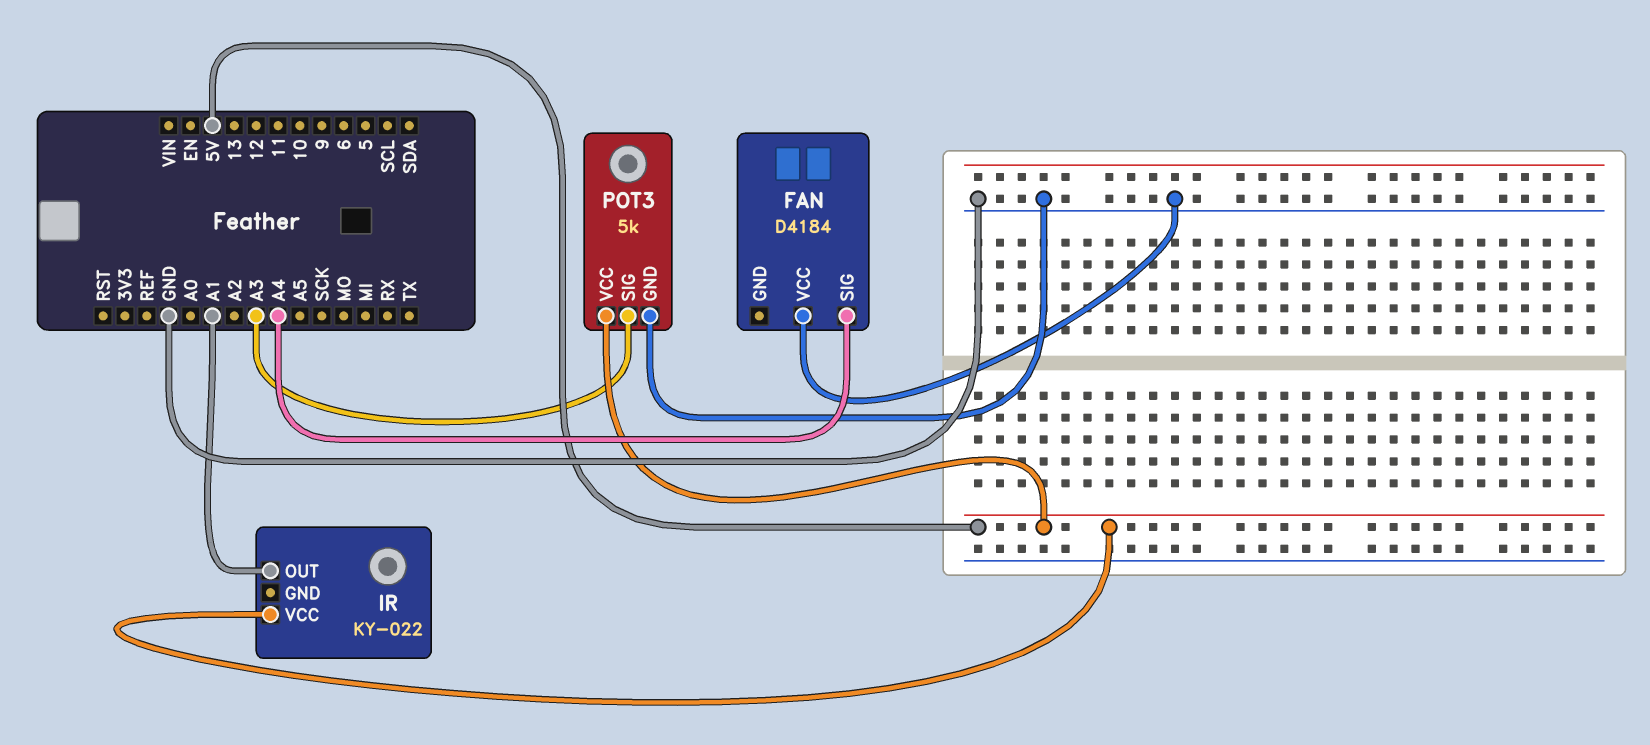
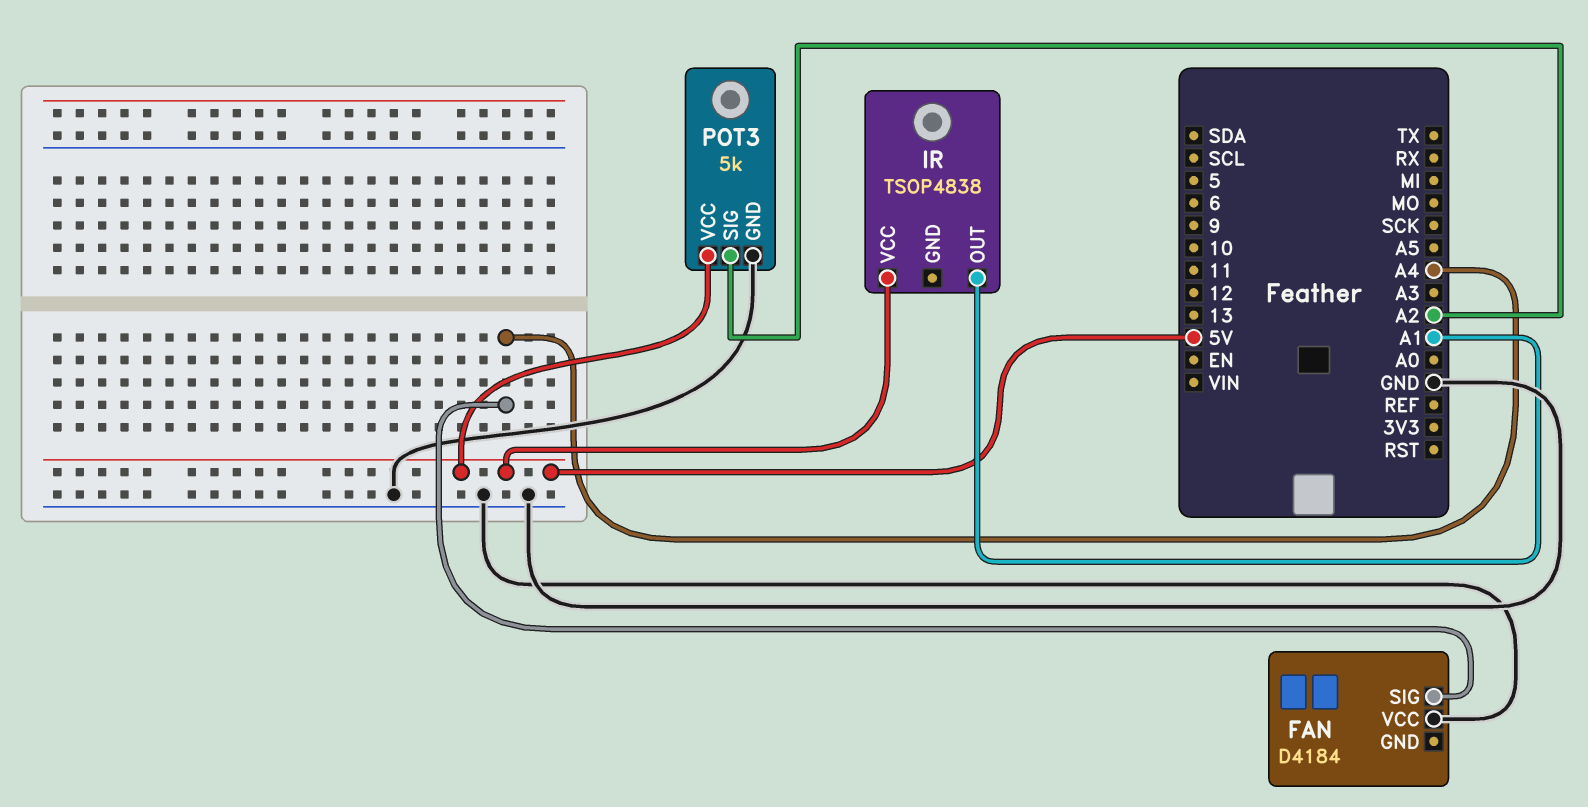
IR: KY-022 -> TSOP4838
POT3 pin SIG: A3 -> A2

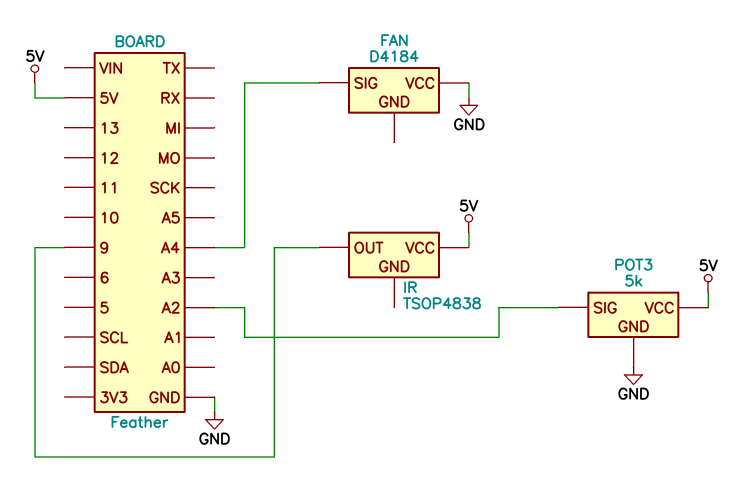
IR pin OUT: A1 -> 9

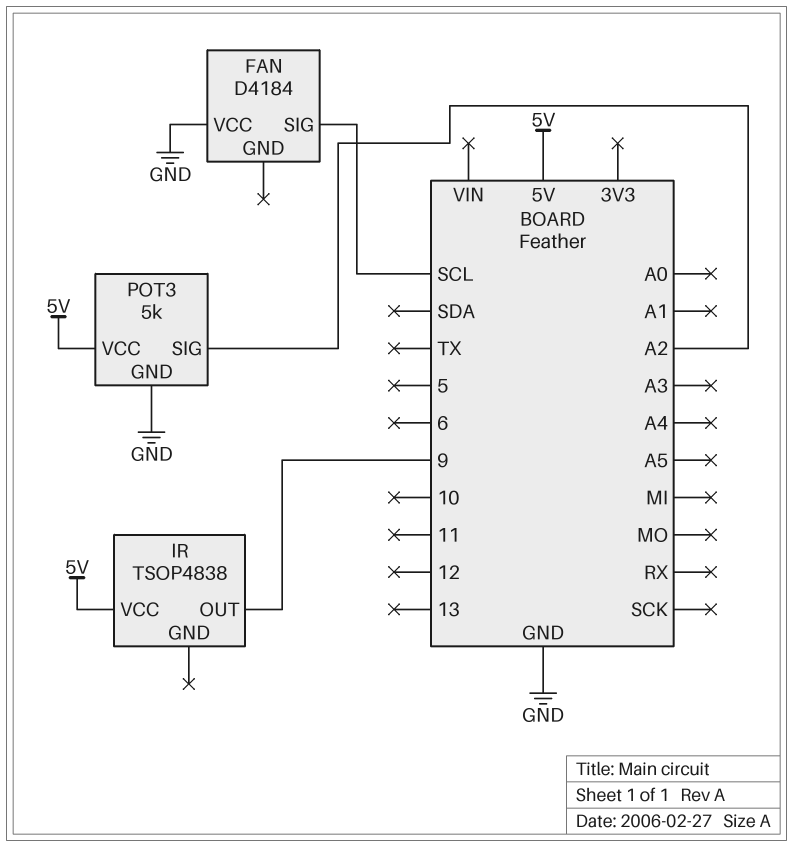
FAN pin SIG: A4 -> SCL

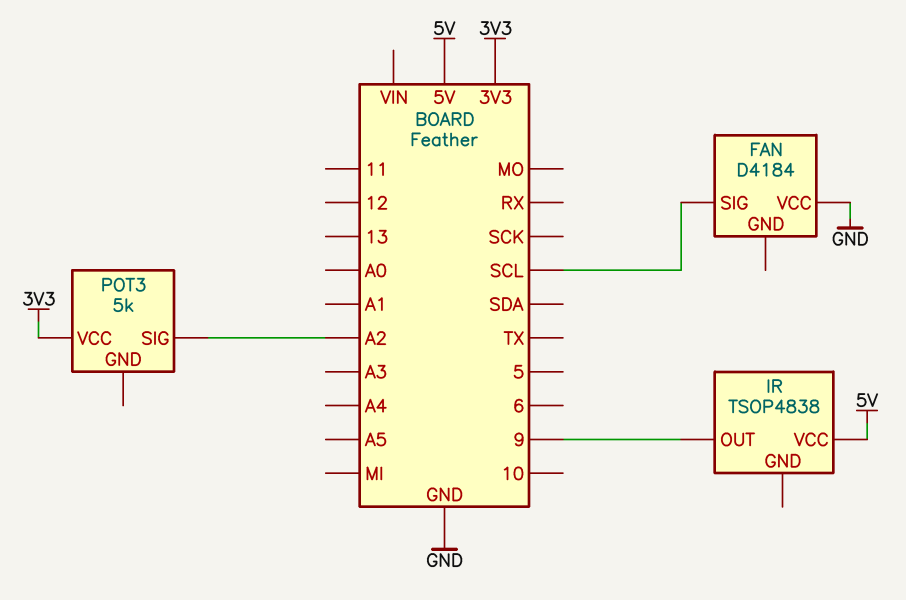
POT3 pin GND: GND -> none
POT3 pin VCC: 5V -> 3V3

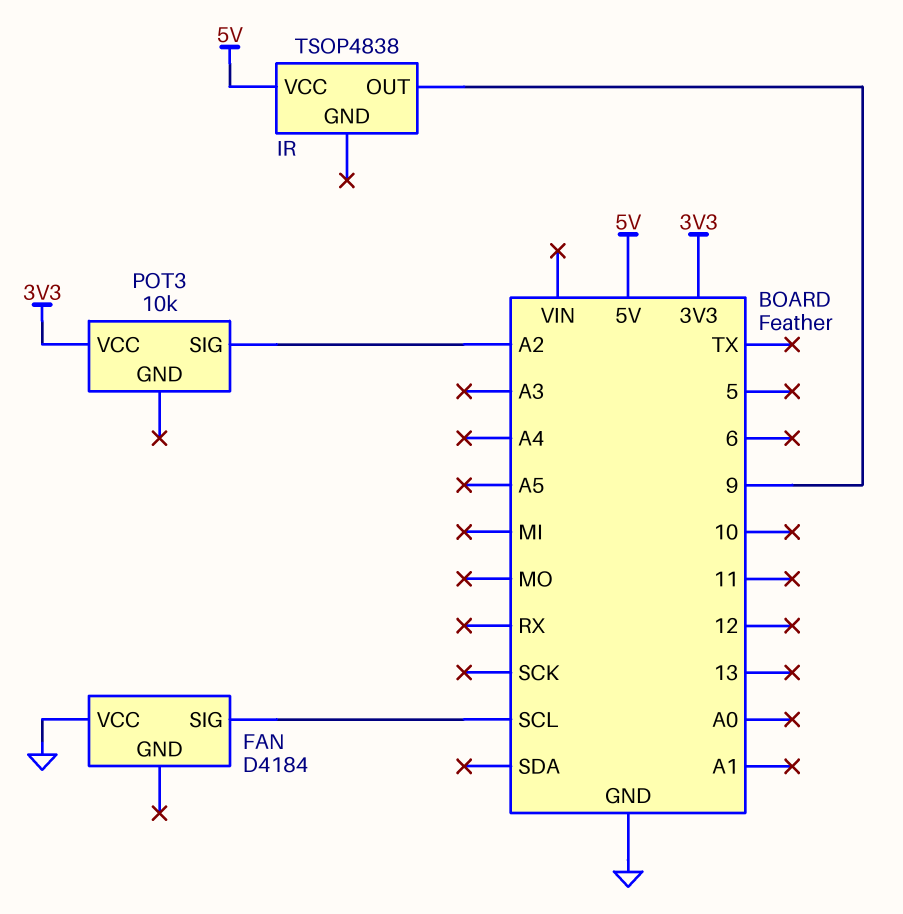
POT3: 5k -> 10k

